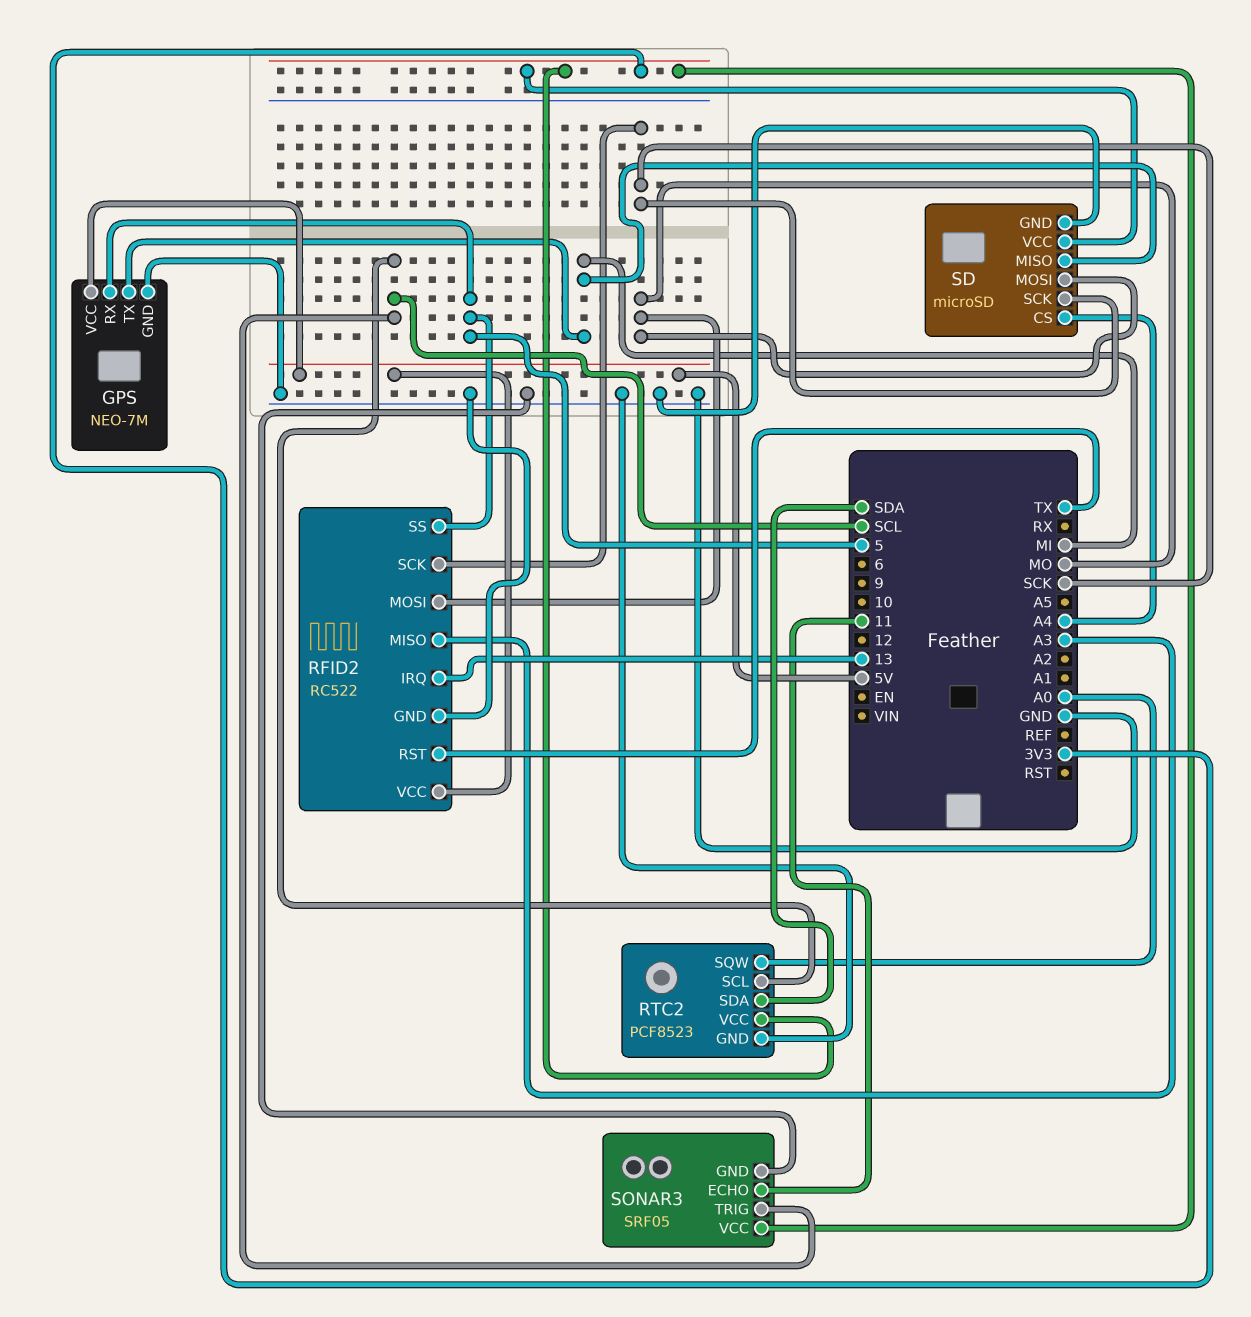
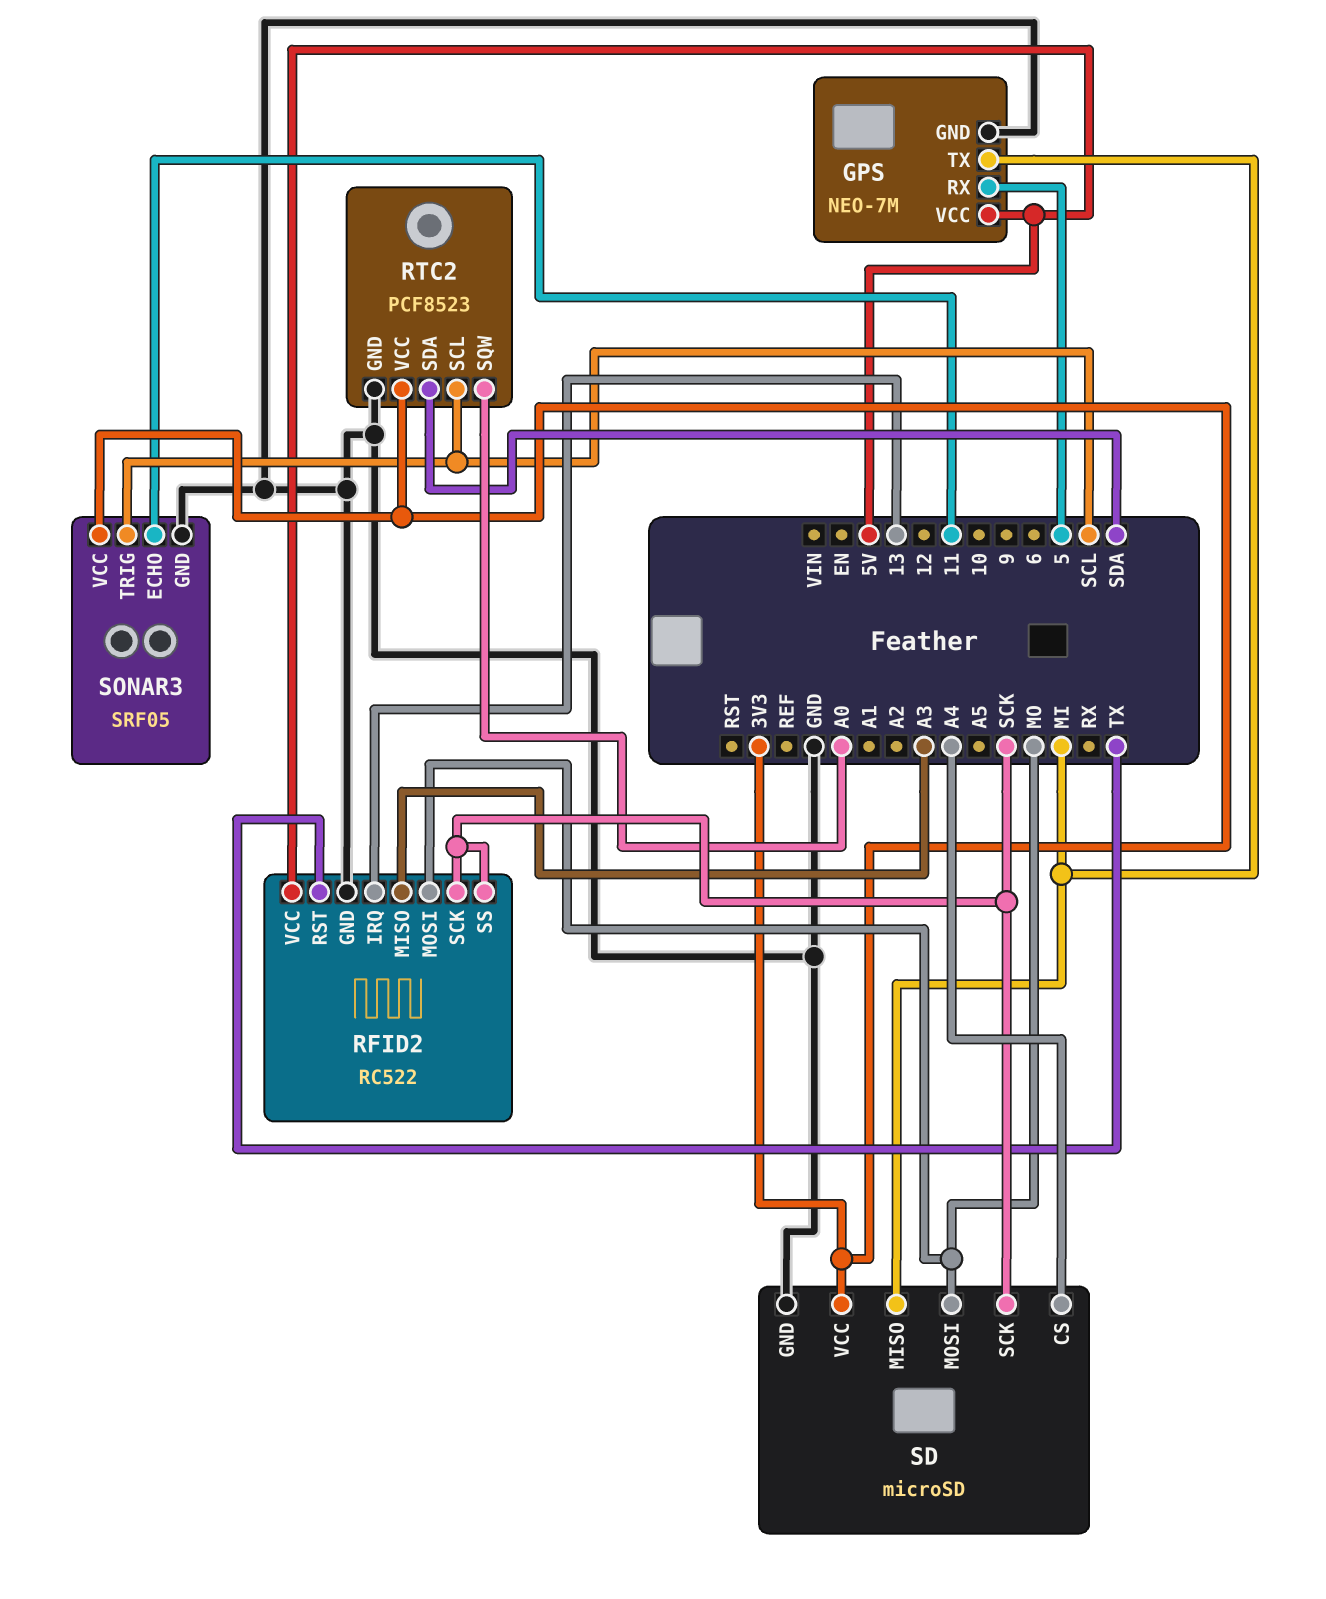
RFID2 pin SS: 5 -> SCK

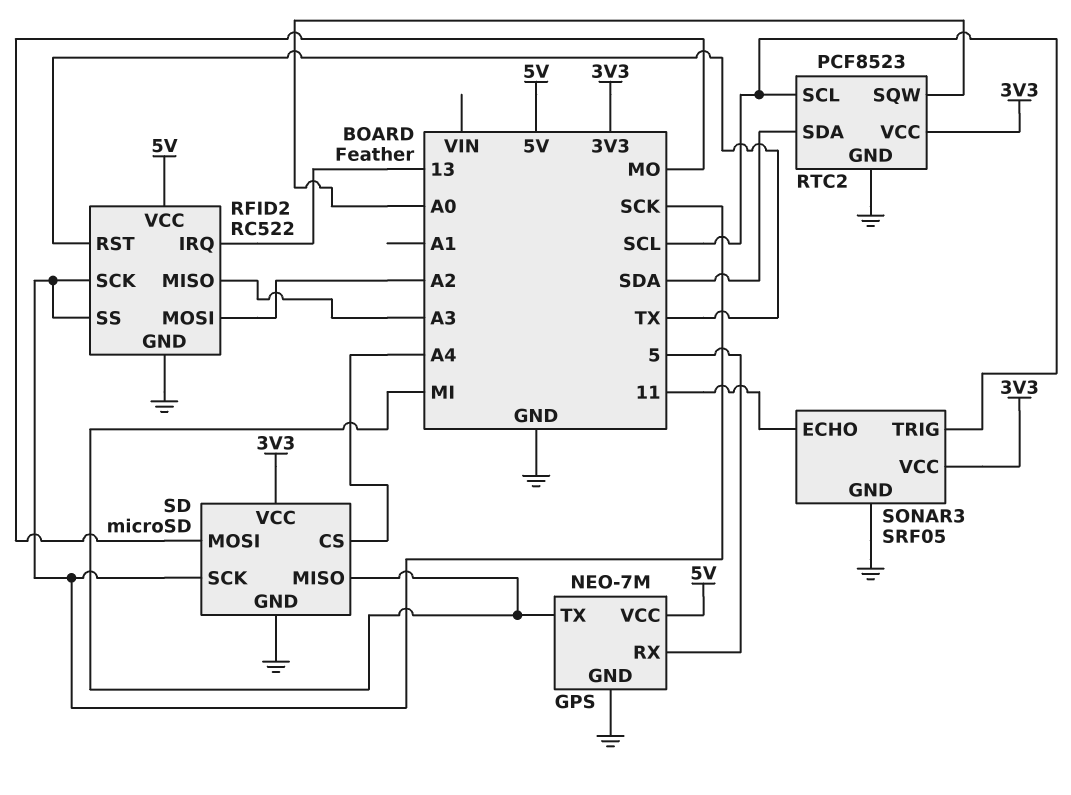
RFID2 pin MOSI: MO -> A2

